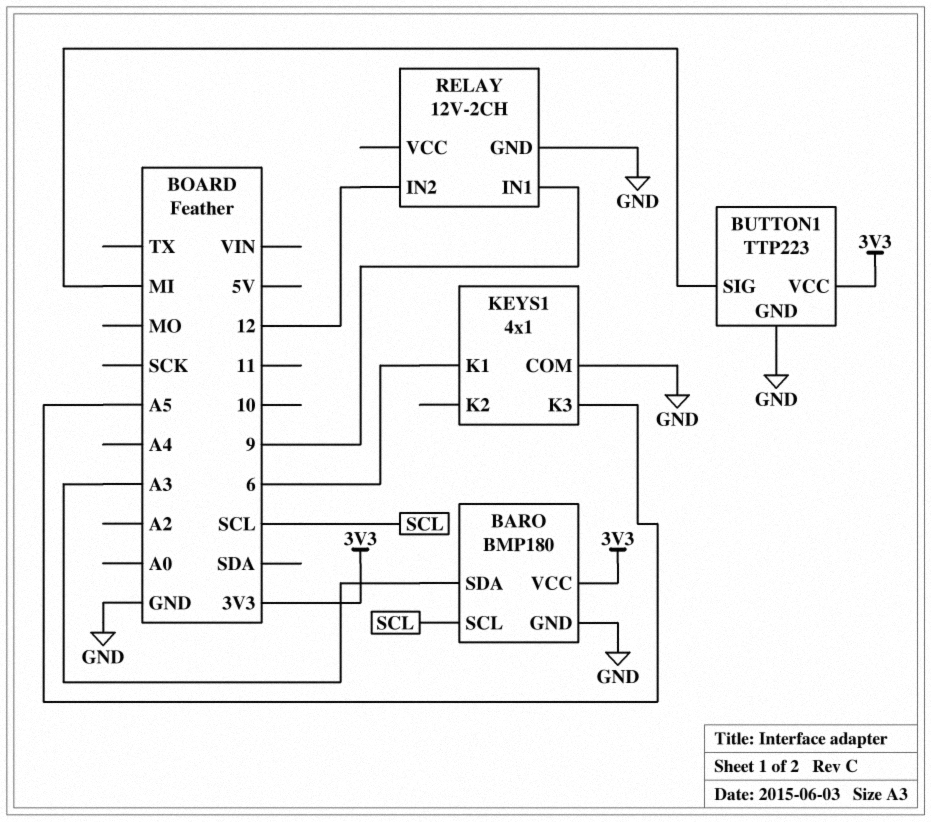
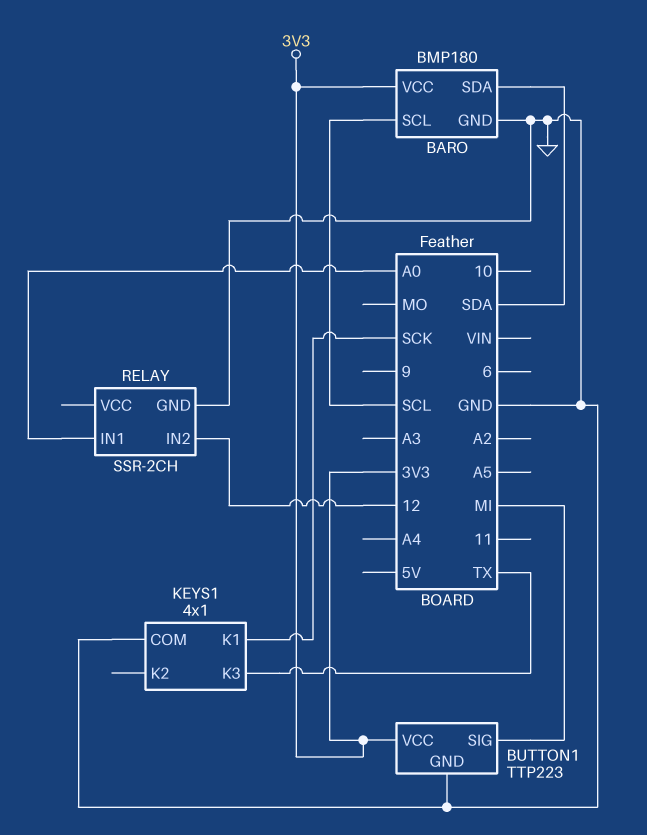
BARO pin SDA: A3 -> SDA
KEYS1 pin K1: 6 -> SCK
KEYS1 pin K3: A5 -> TX
RELAY: 12V-2CH -> SSR-2CH
RELAY pin IN1: 9 -> A0

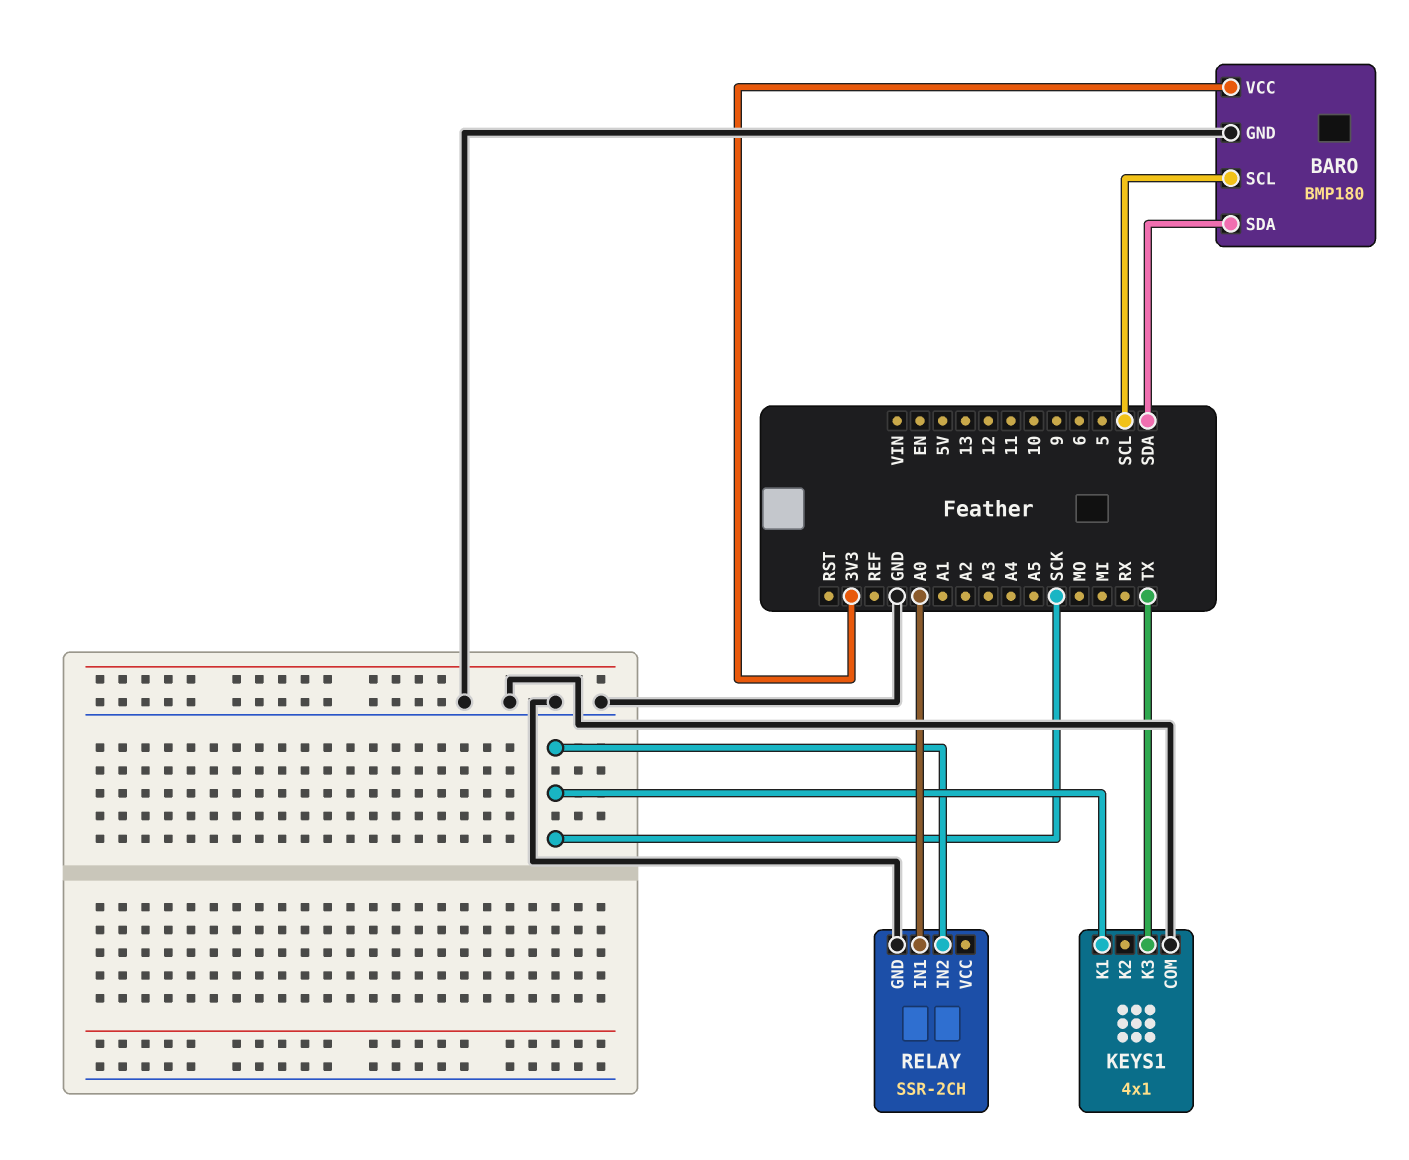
BUTTON1: TTP223 -> none
BUTTON1 pin GND: GND -> none
BUTTON1 pin SIG: MI -> none
BUTTON1 pin VCC: 3V3 -> none
RELAY pin IN2: 12 -> SCK

